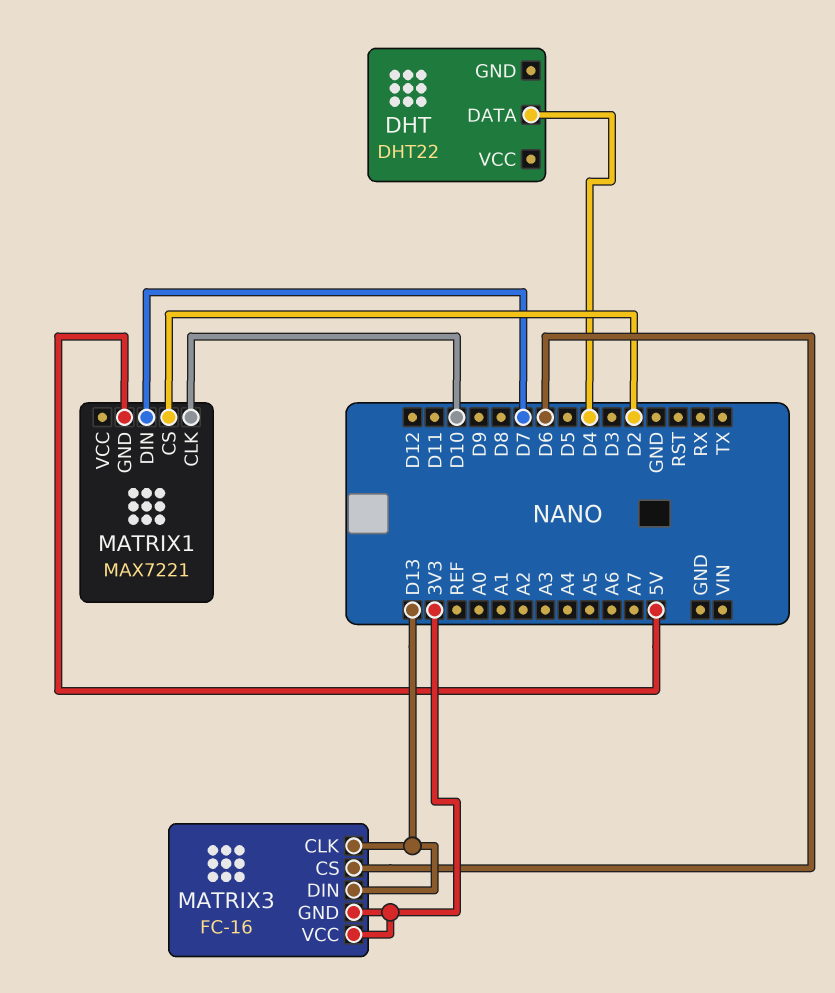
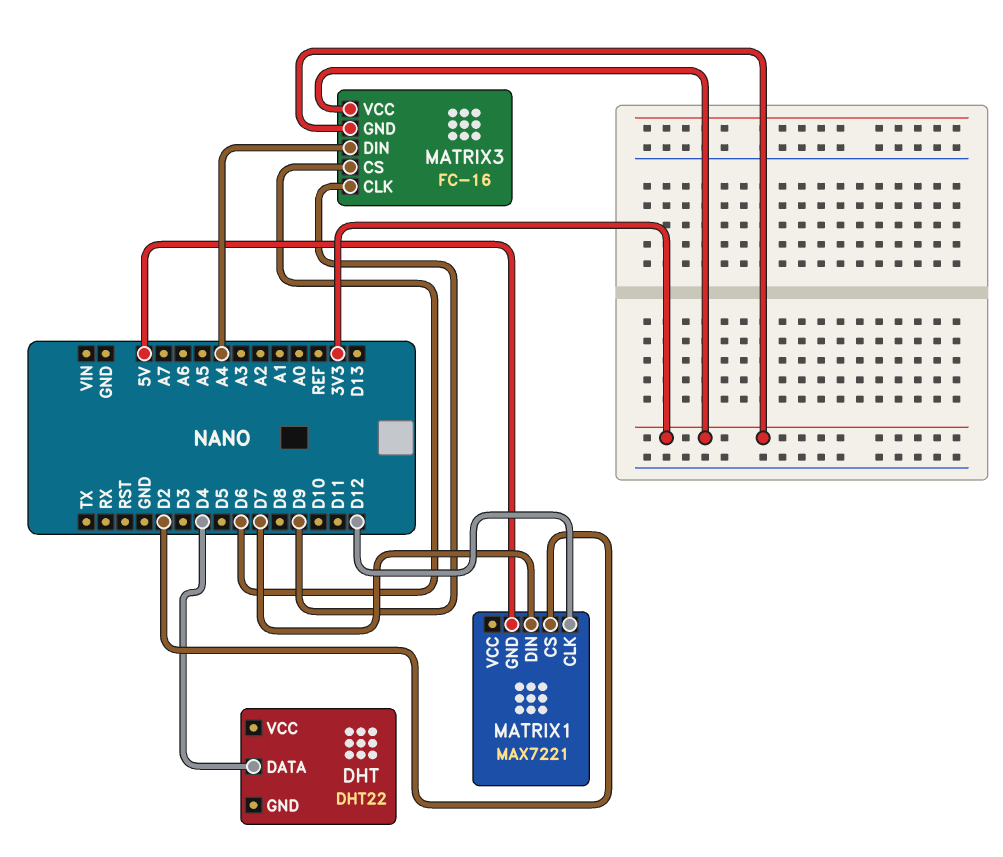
MATRIX1 pin CLK: D10 -> D12
MATRIX3 pin CLK: D13 -> D9
MATRIX3 pin DIN: D13 -> A4

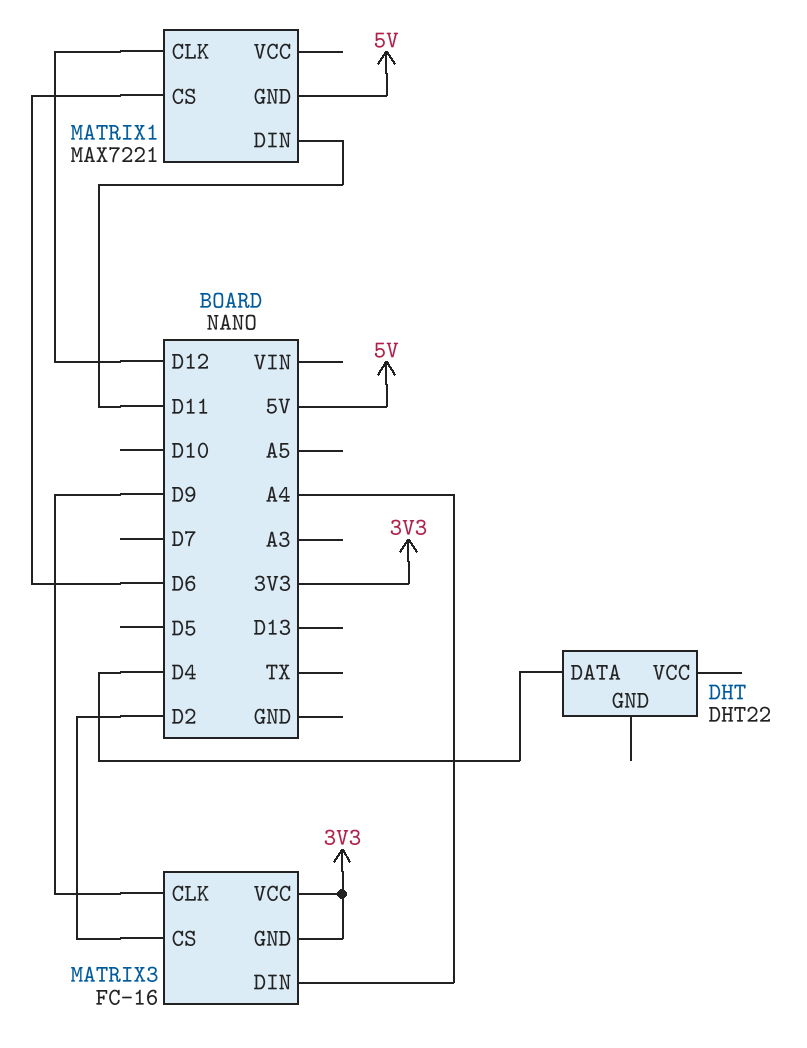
MATRIX1 pin CS: D2 -> D6
MATRIX1 pin DIN: D7 -> D11
MATRIX3 pin CS: D6 -> D2

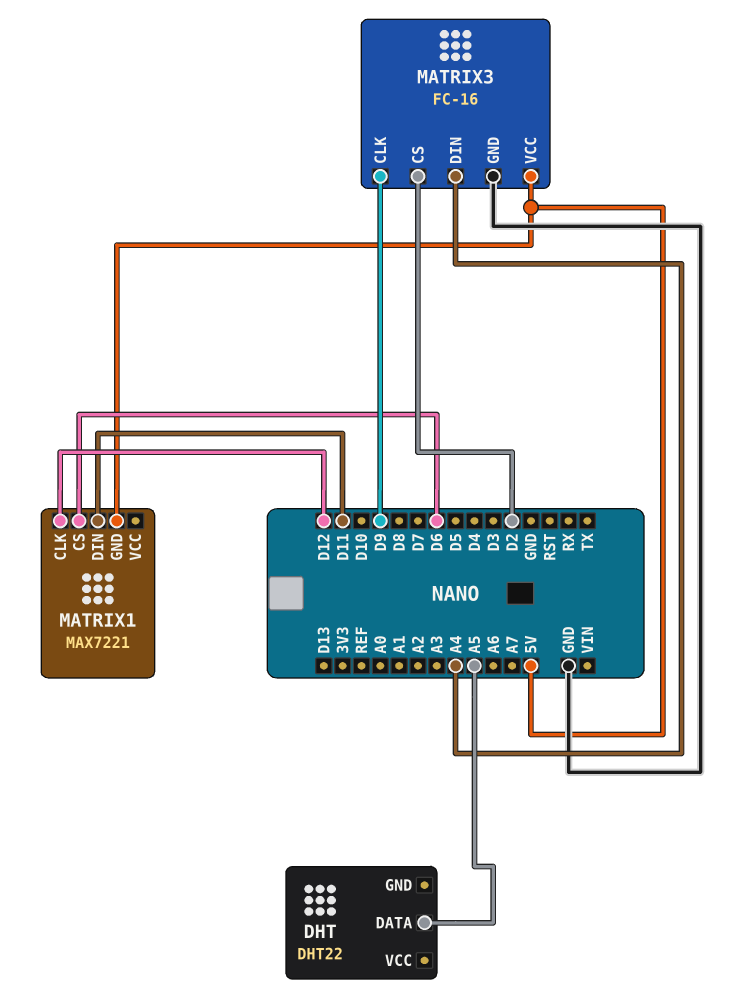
DHT pin DATA: D4 -> A5
MATRIX3 pin GND: 3V3 -> GND
MATRIX3 pin VCC: 3V3 -> 5V

